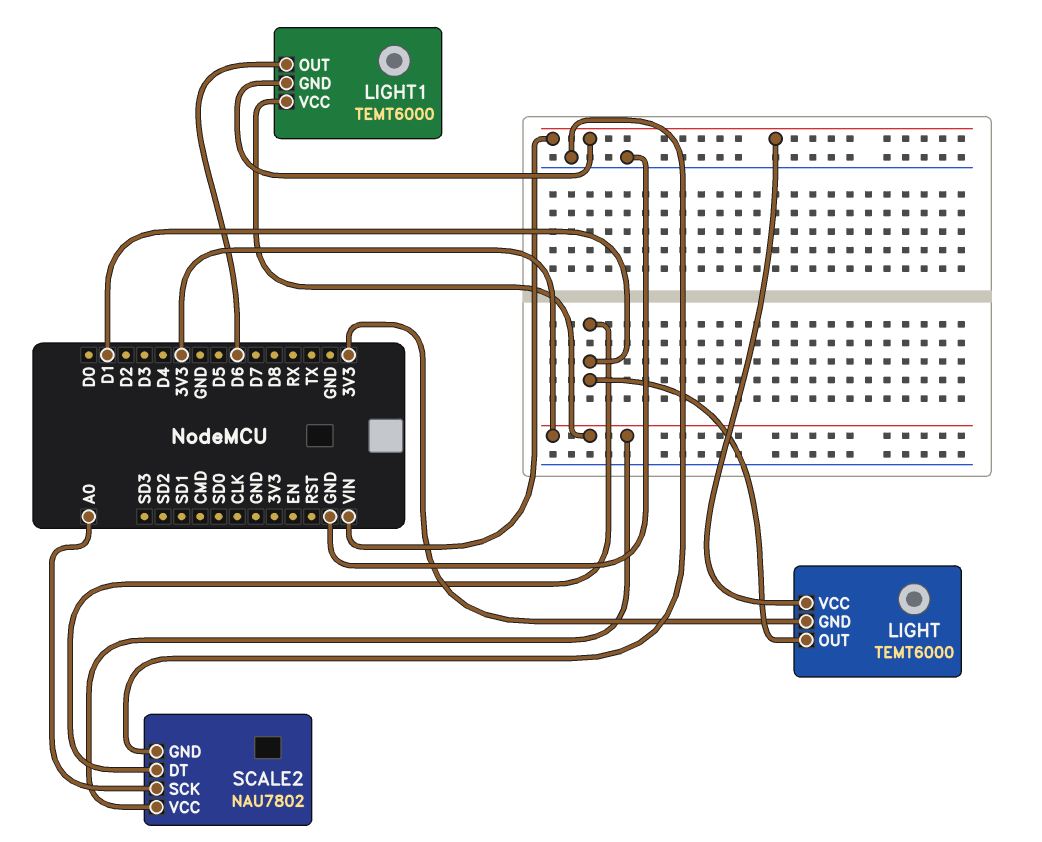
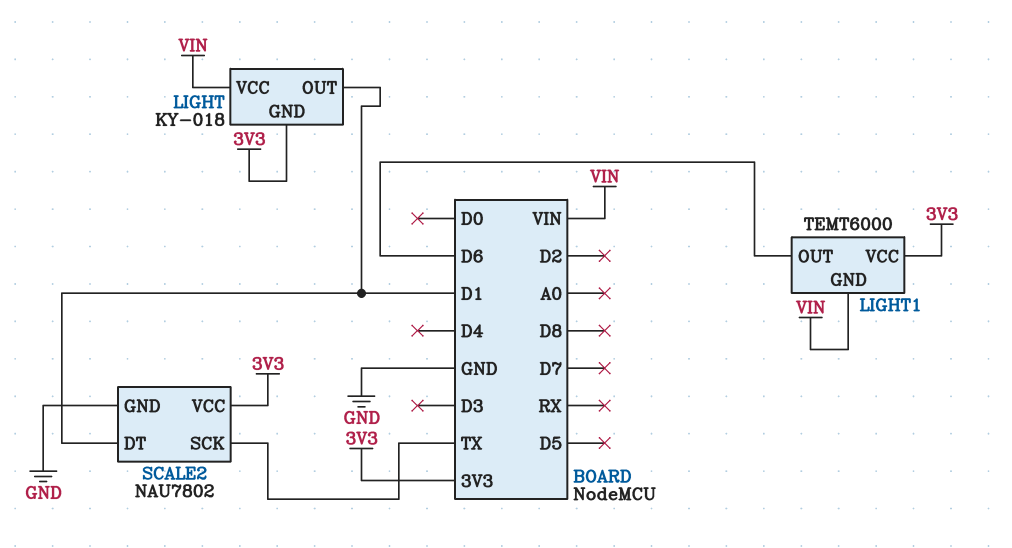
LIGHT: TEMT6000 -> KY-018
SCALE2 pin SCK: A0 -> TX

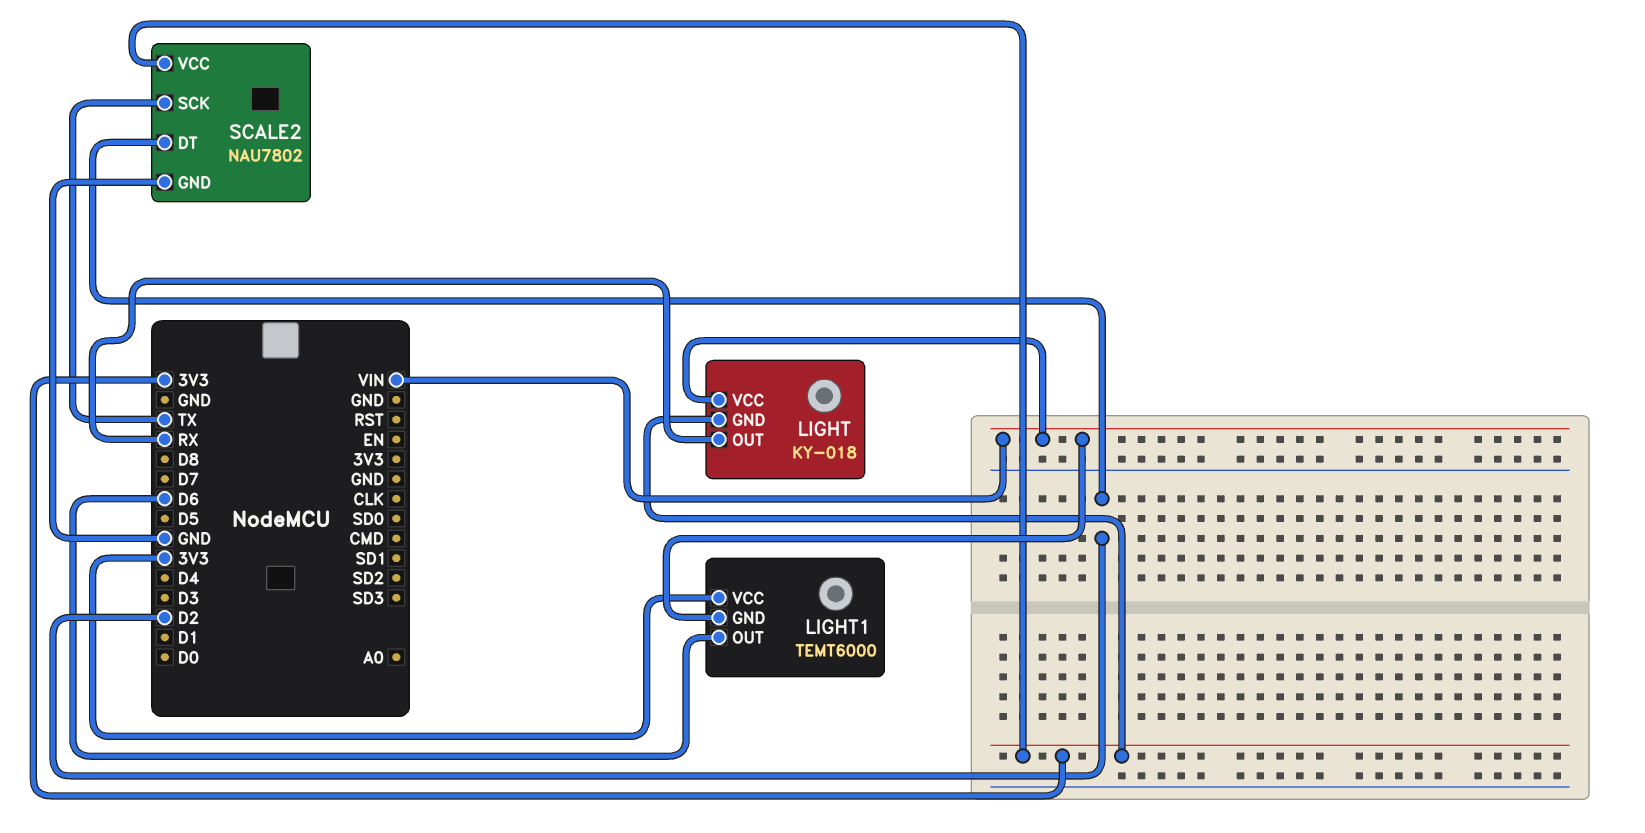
LIGHT pin OUT: D1 -> RX
SCALE2 pin DT: D1 -> D2

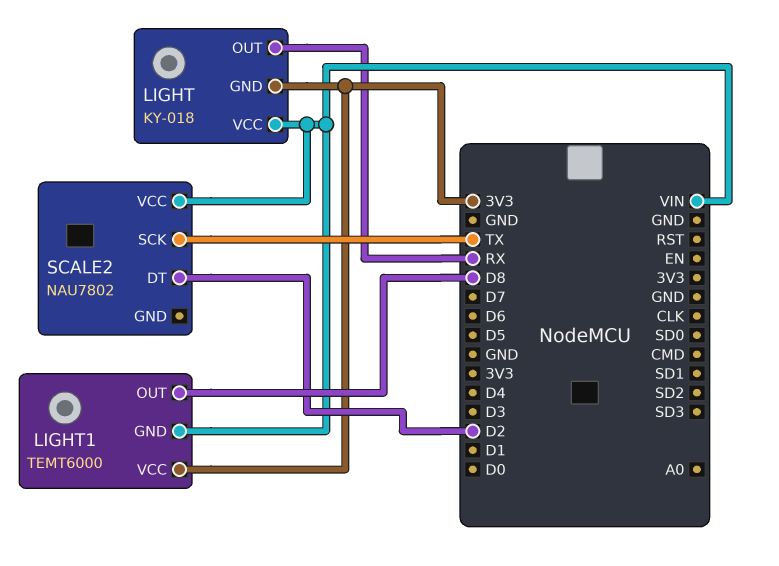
LIGHT1 pin OUT: D6 -> D8
SCALE2 pin GND: GND -> none
SCALE2 pin VCC: 3V3 -> VIN

